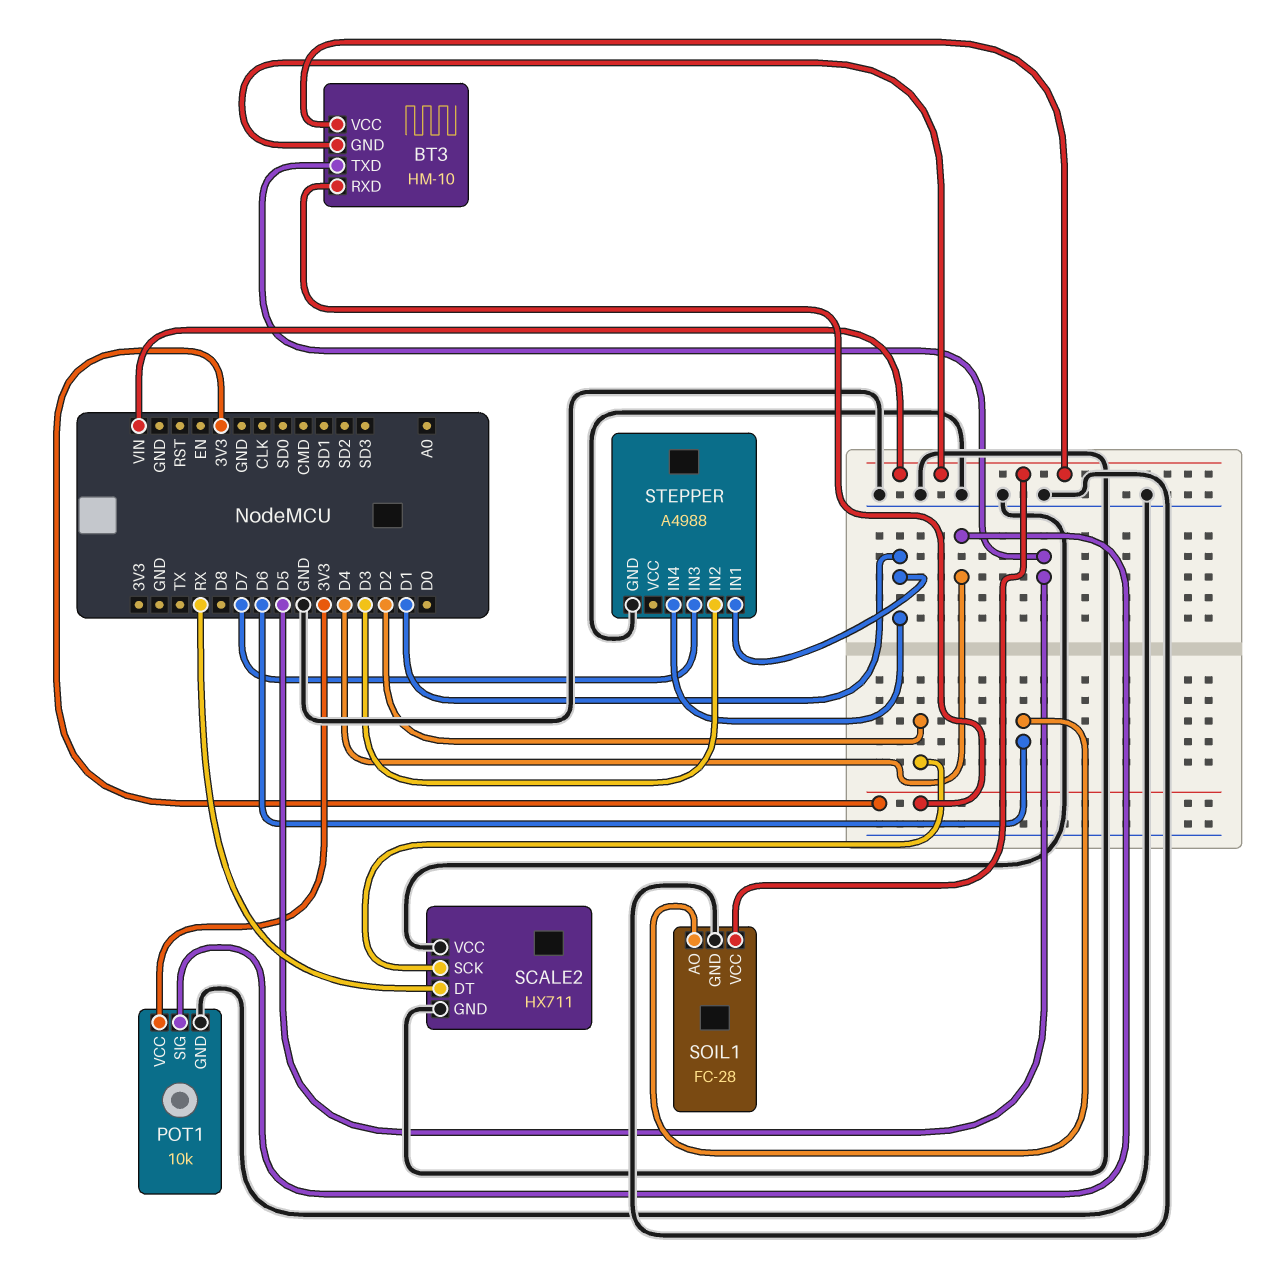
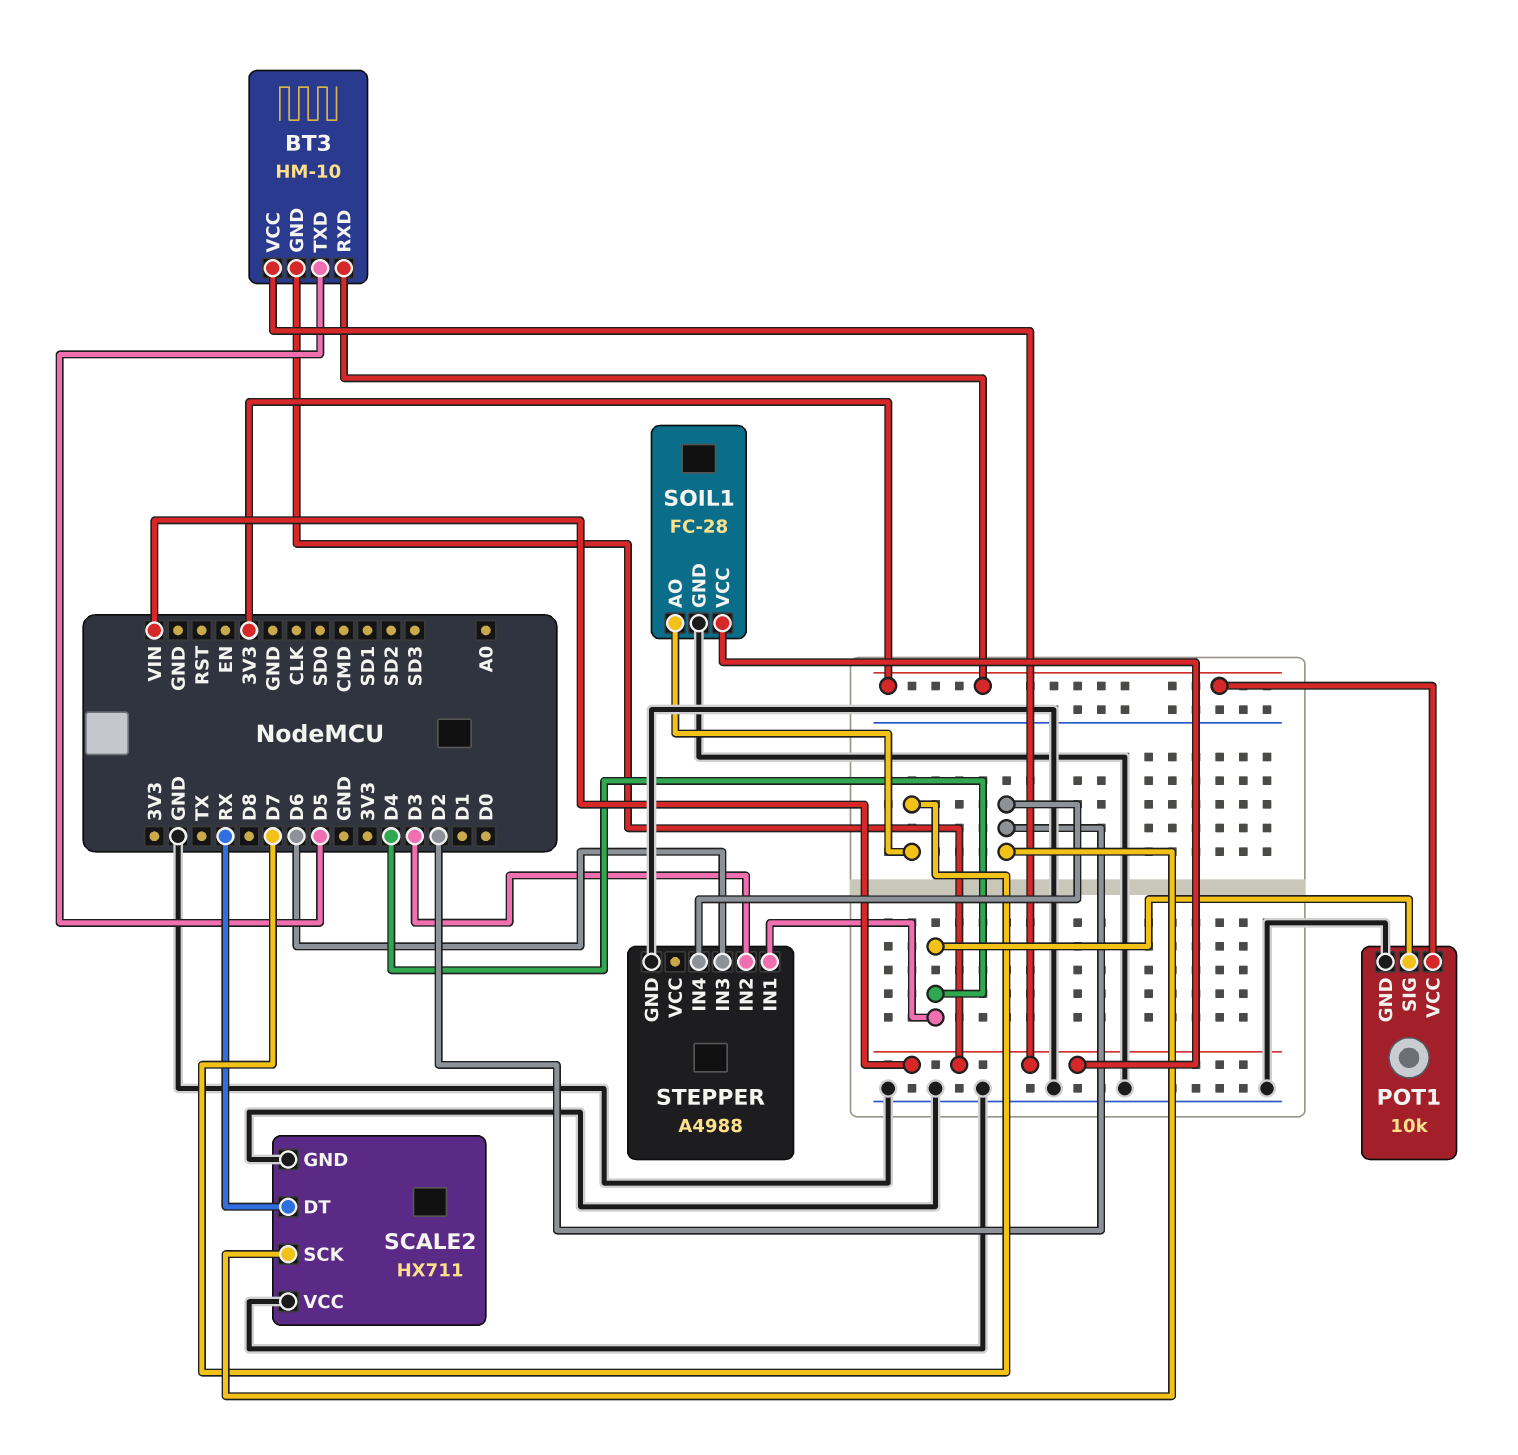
SOIL1 pin AO: D6 -> D7
STEPPER pin IN1: D1 -> D4
STEPPER pin IN3: D7 -> D6
STEPPER pin IN4: D1 -> D2

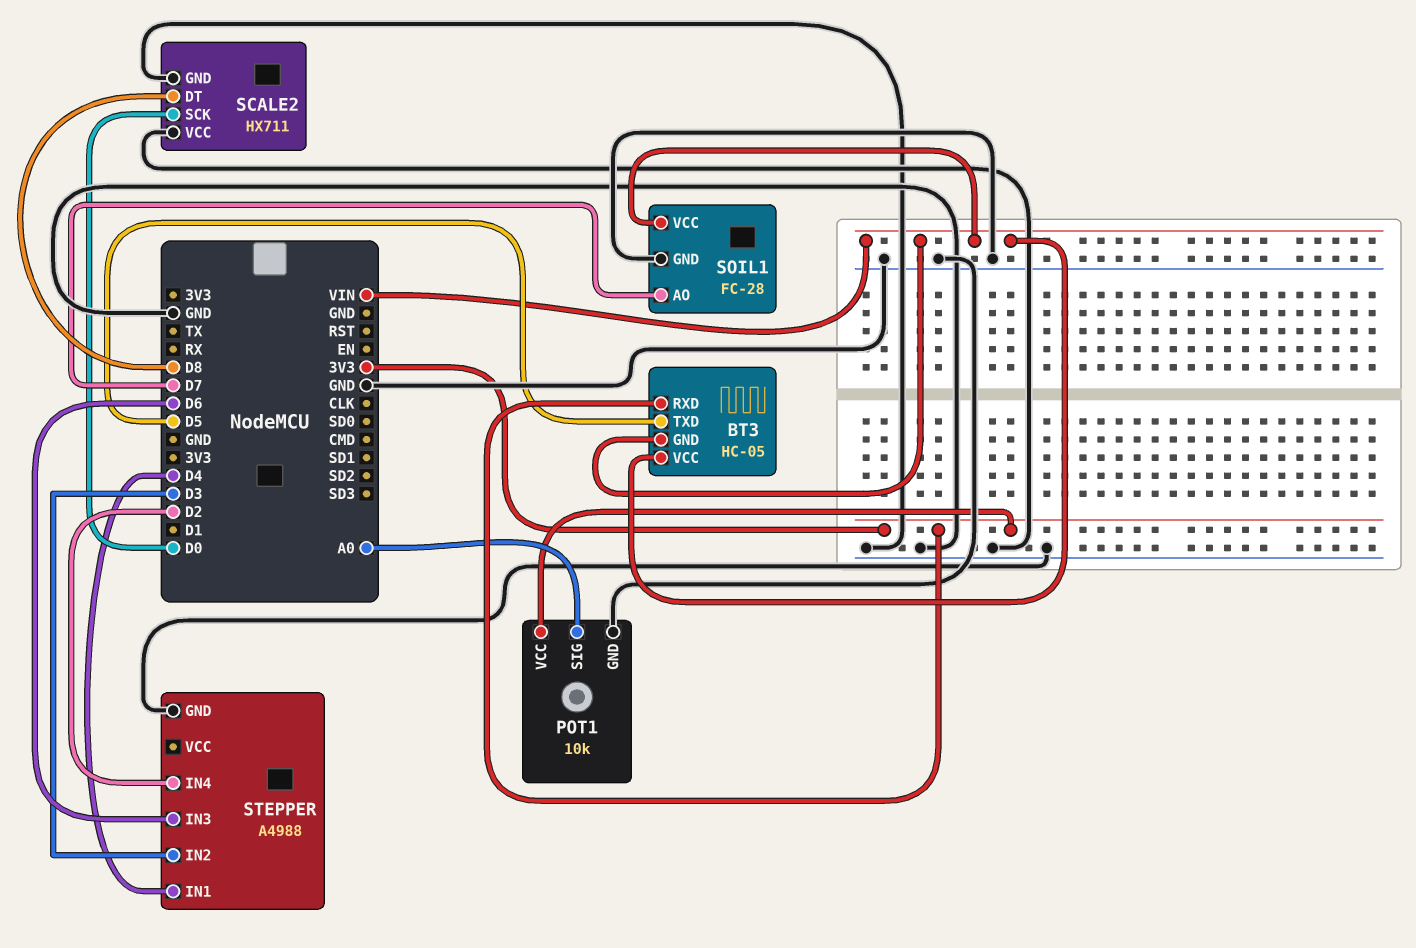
BT3: HM-10 -> HC-05
POT1 pin SIG: D4 -> A0
SCALE2 pin DT: RX -> D8
SCALE2 pin SCK: D2 -> D0

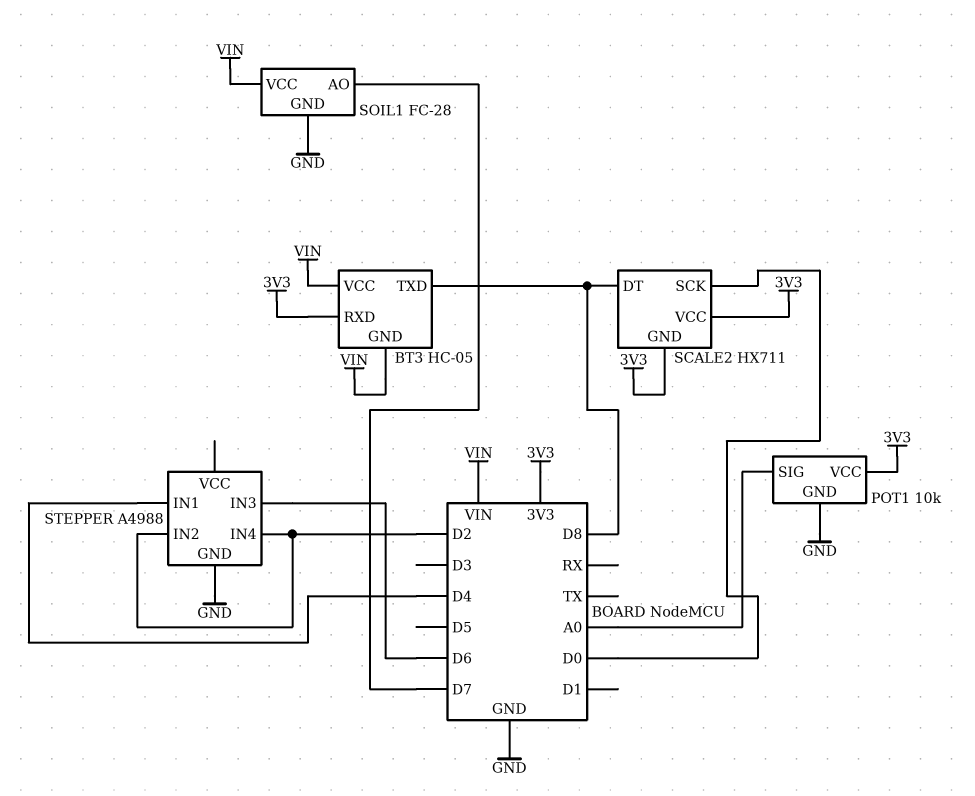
BT3 pin TXD: D5 -> D8
SCALE2 pin GND: GND -> 3V3
SCALE2 pin VCC: GND -> 3V3
STEPPER pin IN2: D3 -> D2

